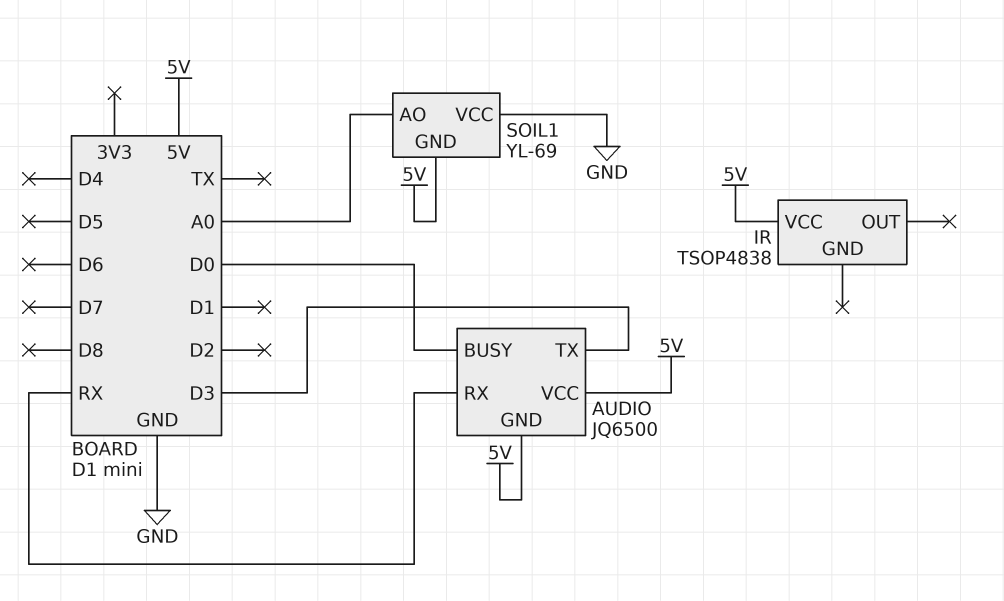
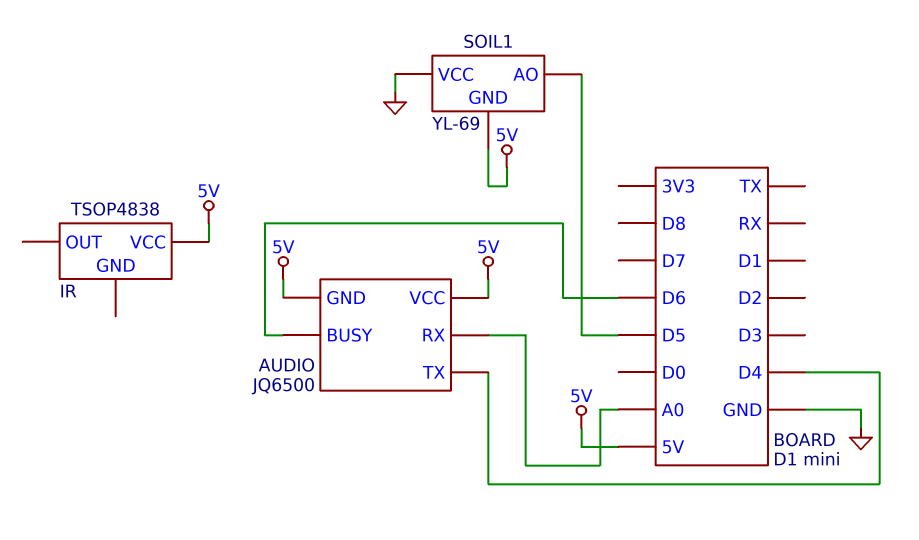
AUDIO pin BUSY: D0 -> D6
AUDIO pin RX: RX -> A0
AUDIO pin TX: D3 -> D4
SOIL1 pin AO: A0 -> D5

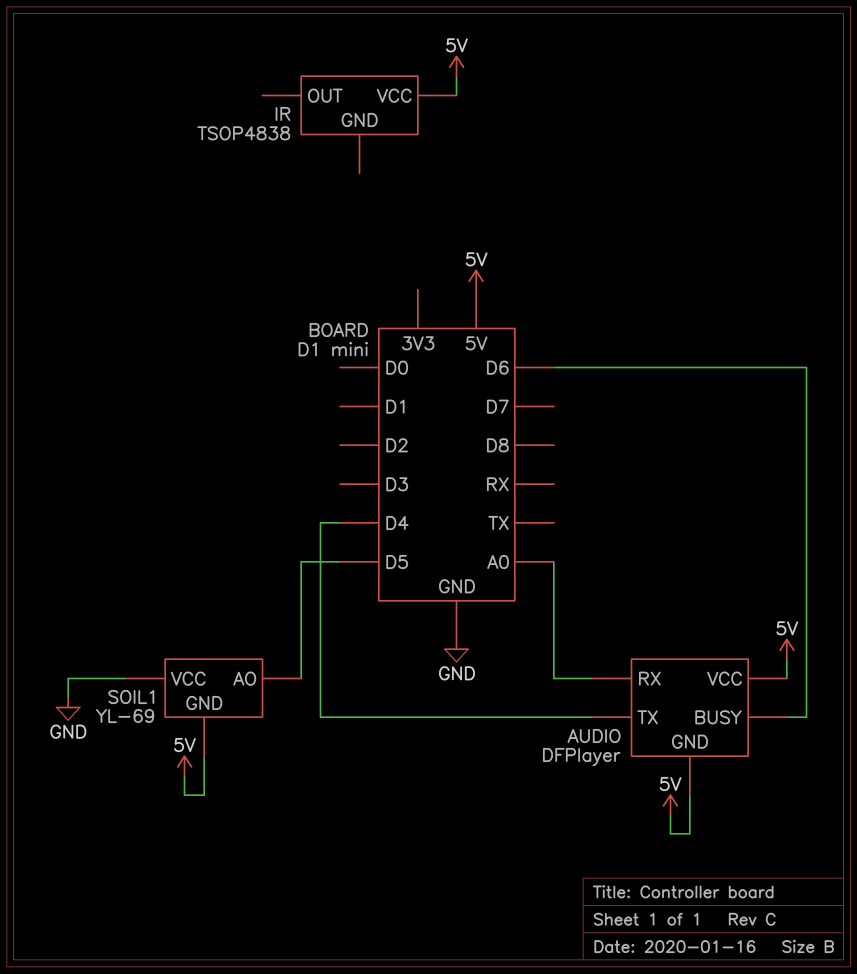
AUDIO: JQ6500 -> DFPlayer

